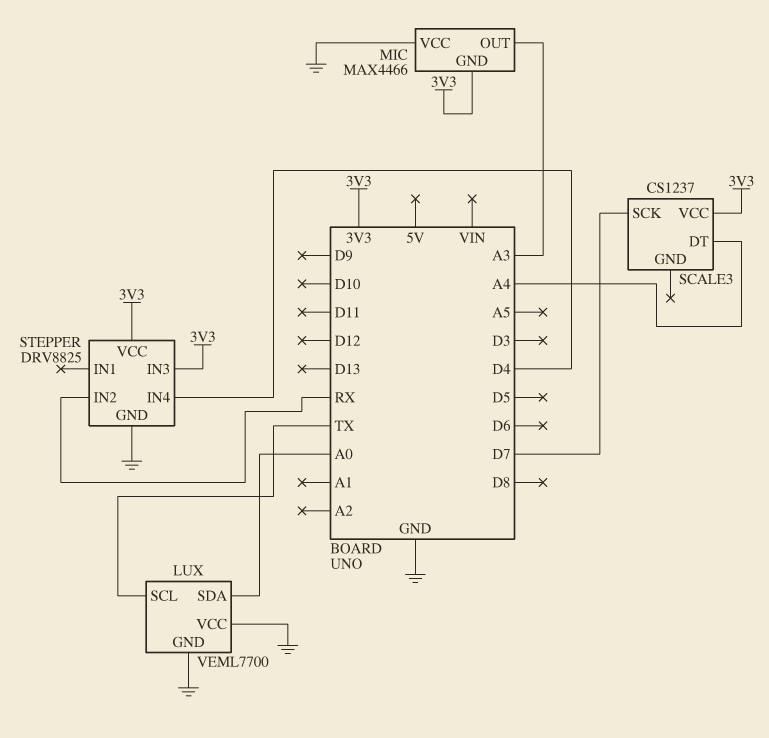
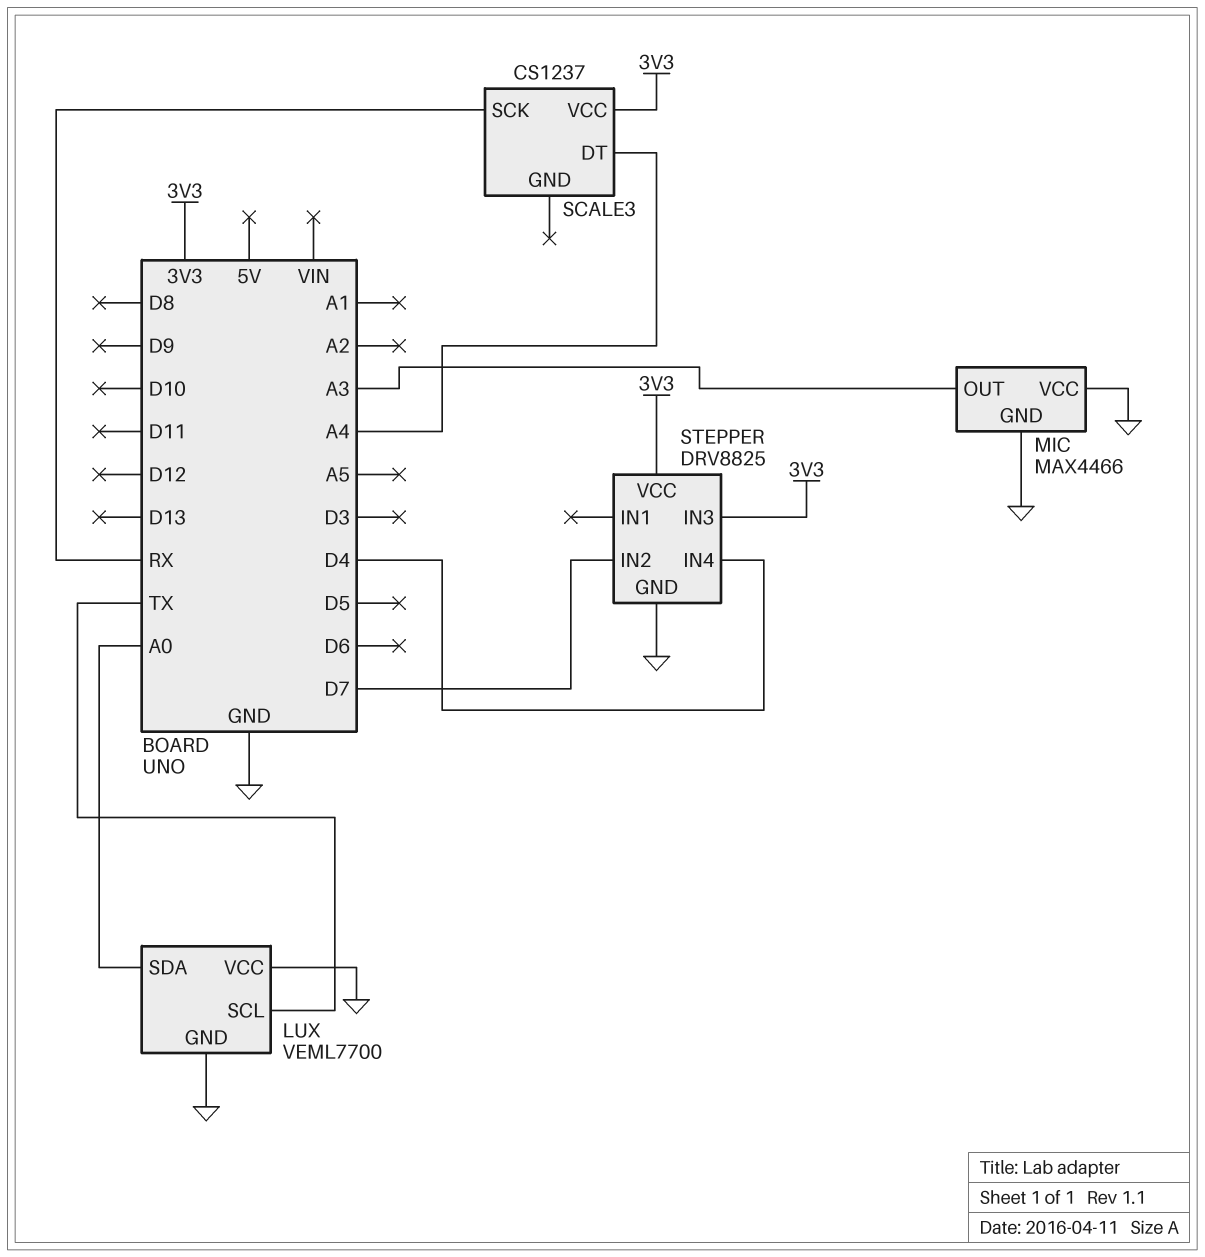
MIC pin GND: 3V3 -> GND
SCALE3 pin SCK: D7 -> RX
STEPPER pin IN2: RX -> D7

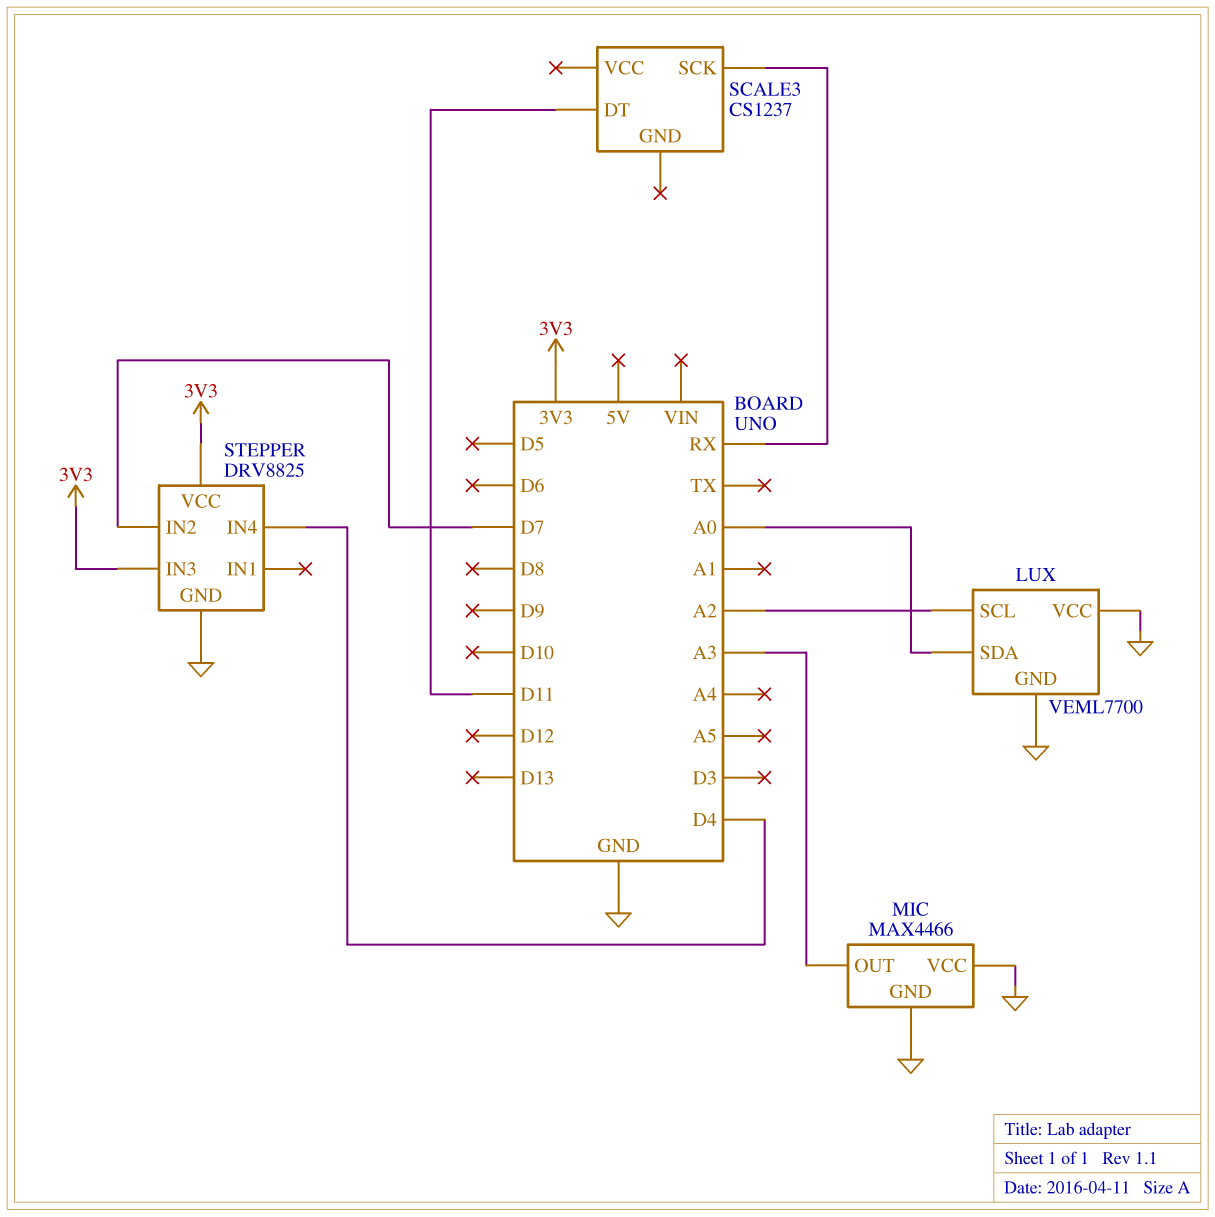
LUX pin SCL: TX -> A2
SCALE3 pin DT: A4 -> D11
SCALE3 pin VCC: 3V3 -> none

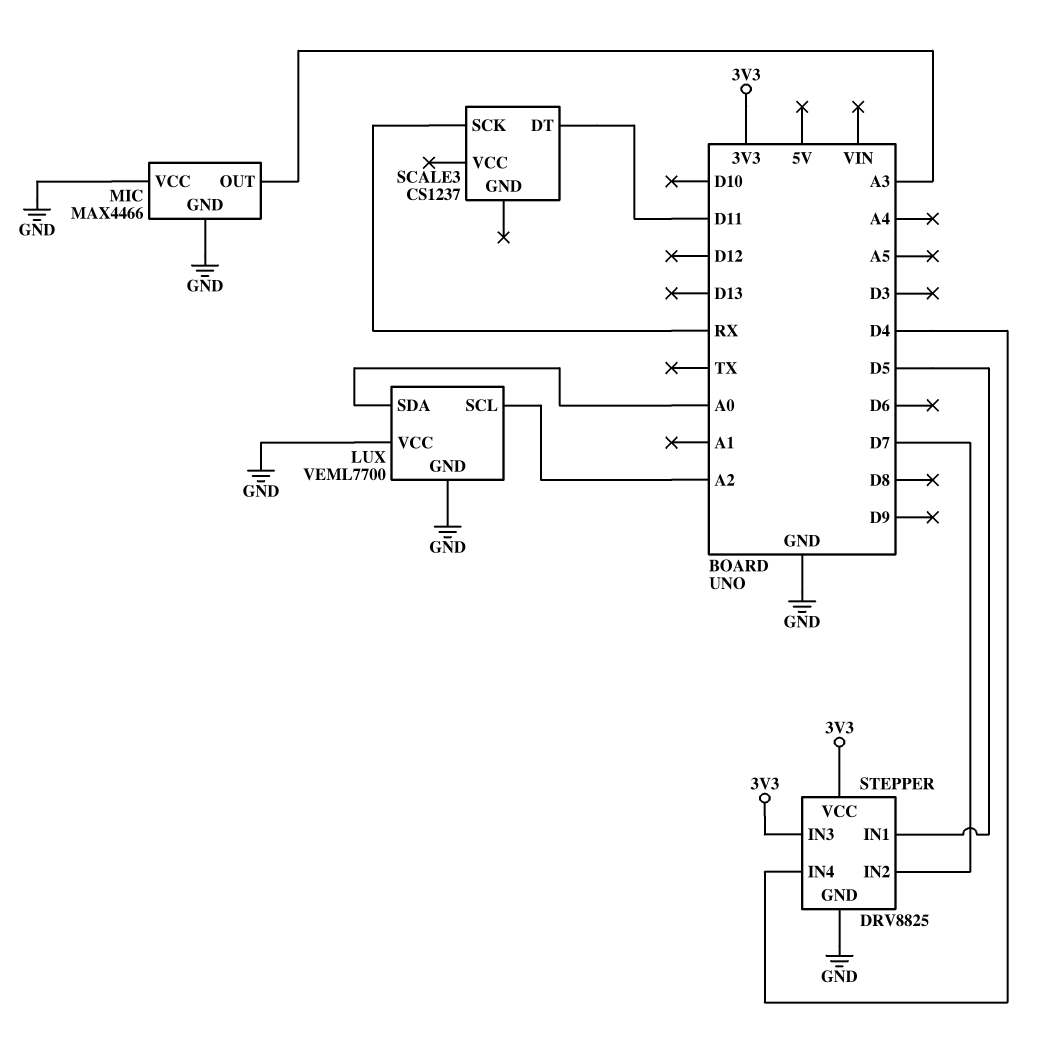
STEPPER pin IN1: none -> D5

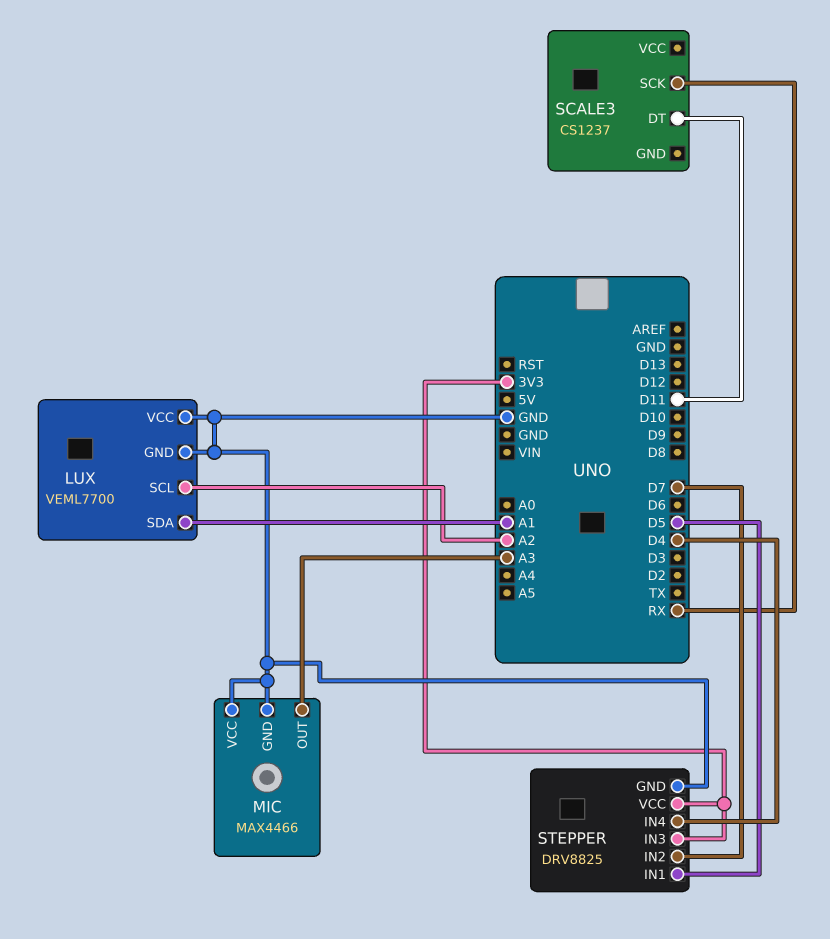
LUX pin SDA: A0 -> A1

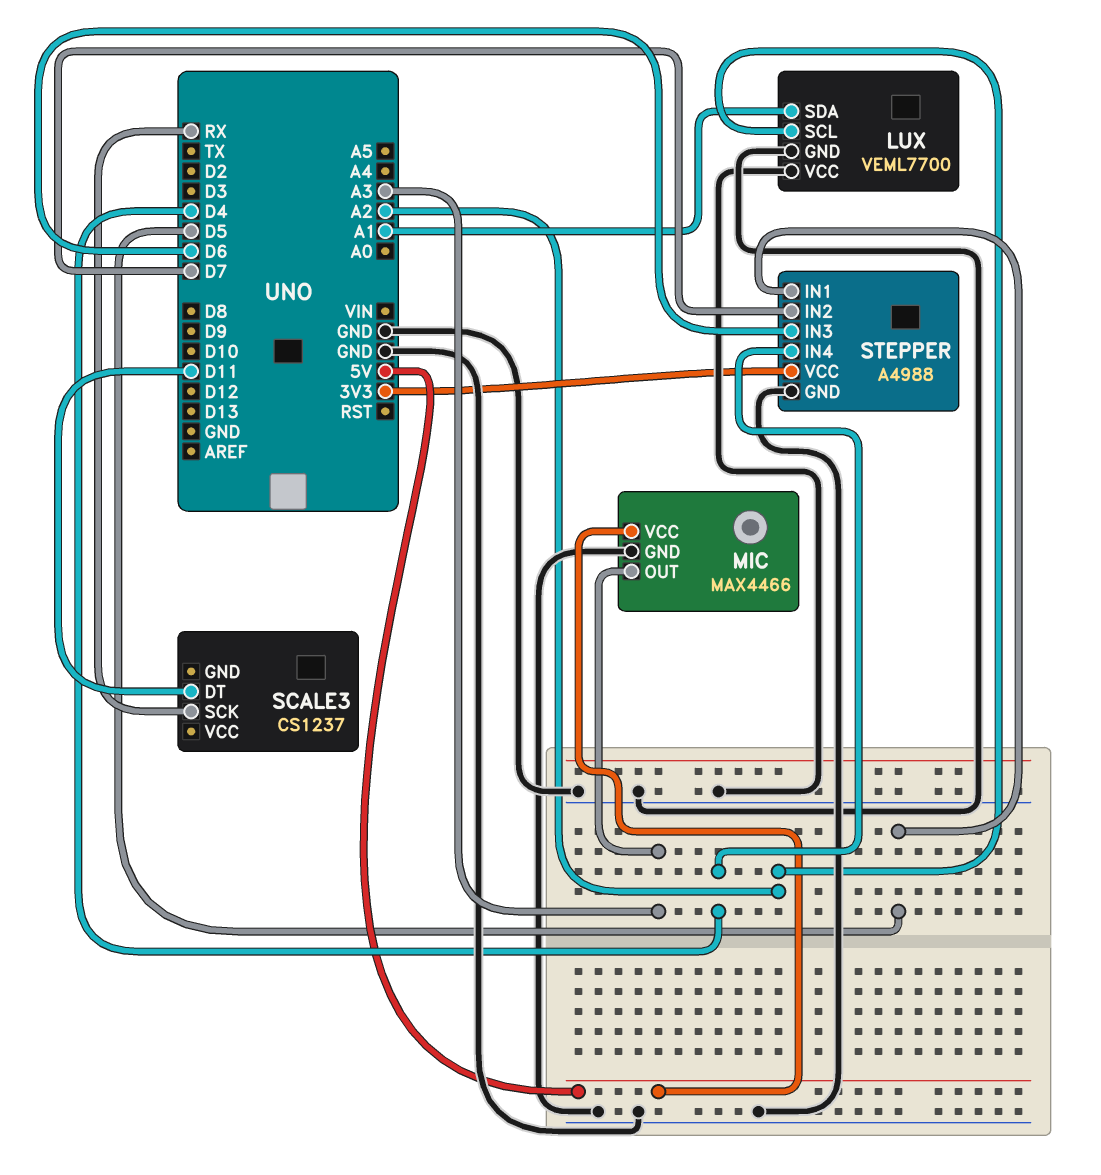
MIC pin VCC: GND -> 5V
STEPPER: DRV8825 -> A4988
STEPPER pin IN3: 3V3 -> D6

